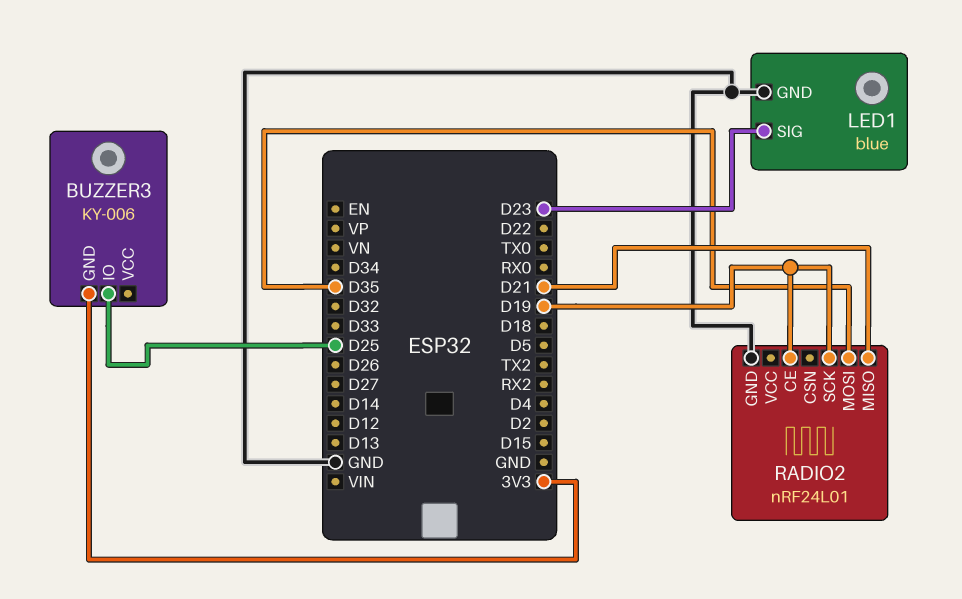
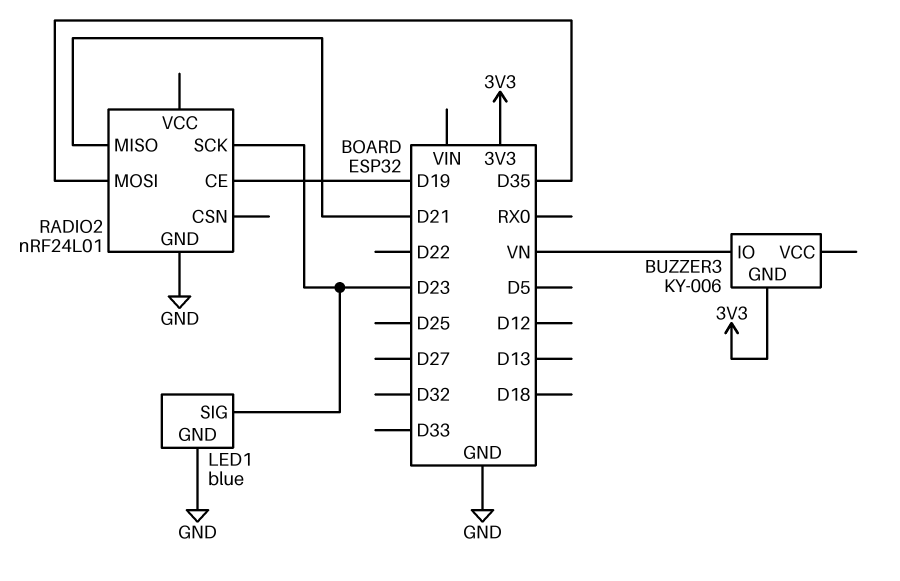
BUZZER3 pin IO: D25 -> VN
RADIO2 pin SCK: D19 -> D23

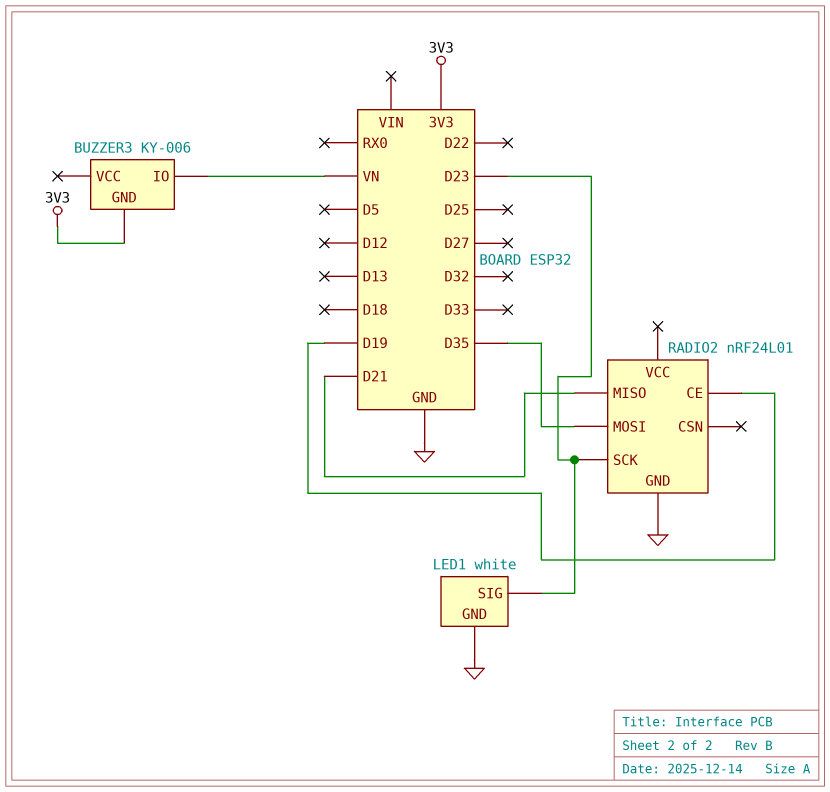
LED1: blue -> white

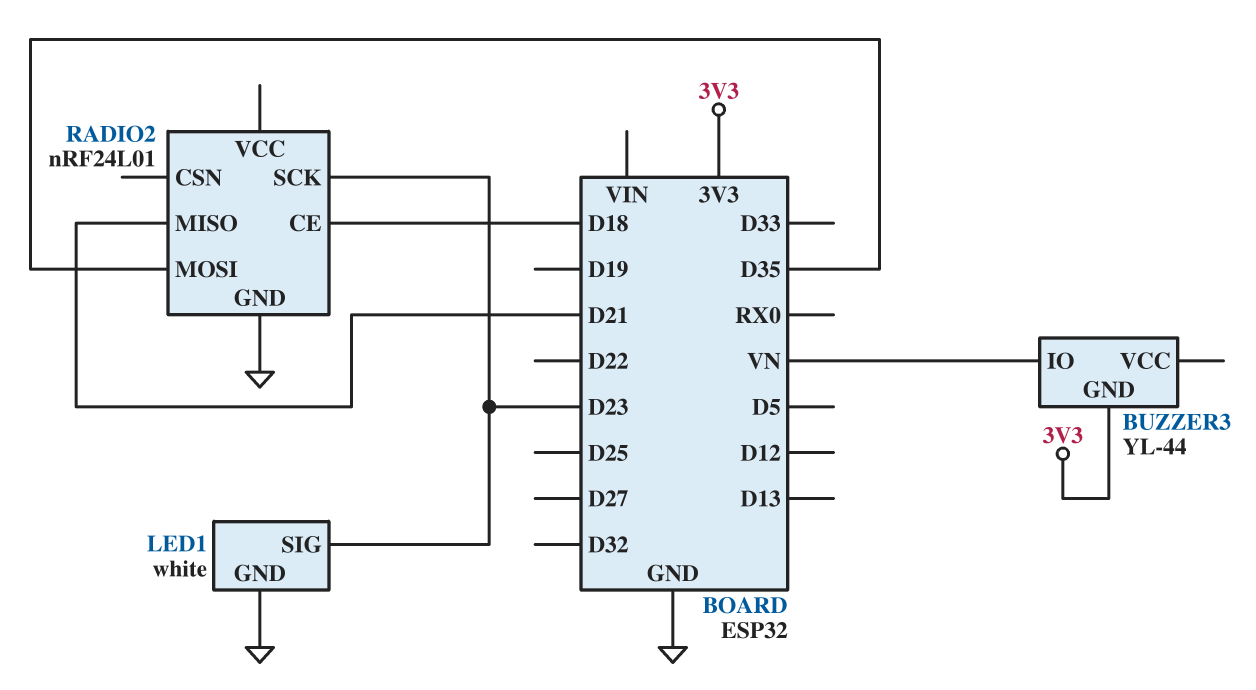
BUZZER3: KY-006 -> YL-44
RADIO2 pin CE: D19 -> D18

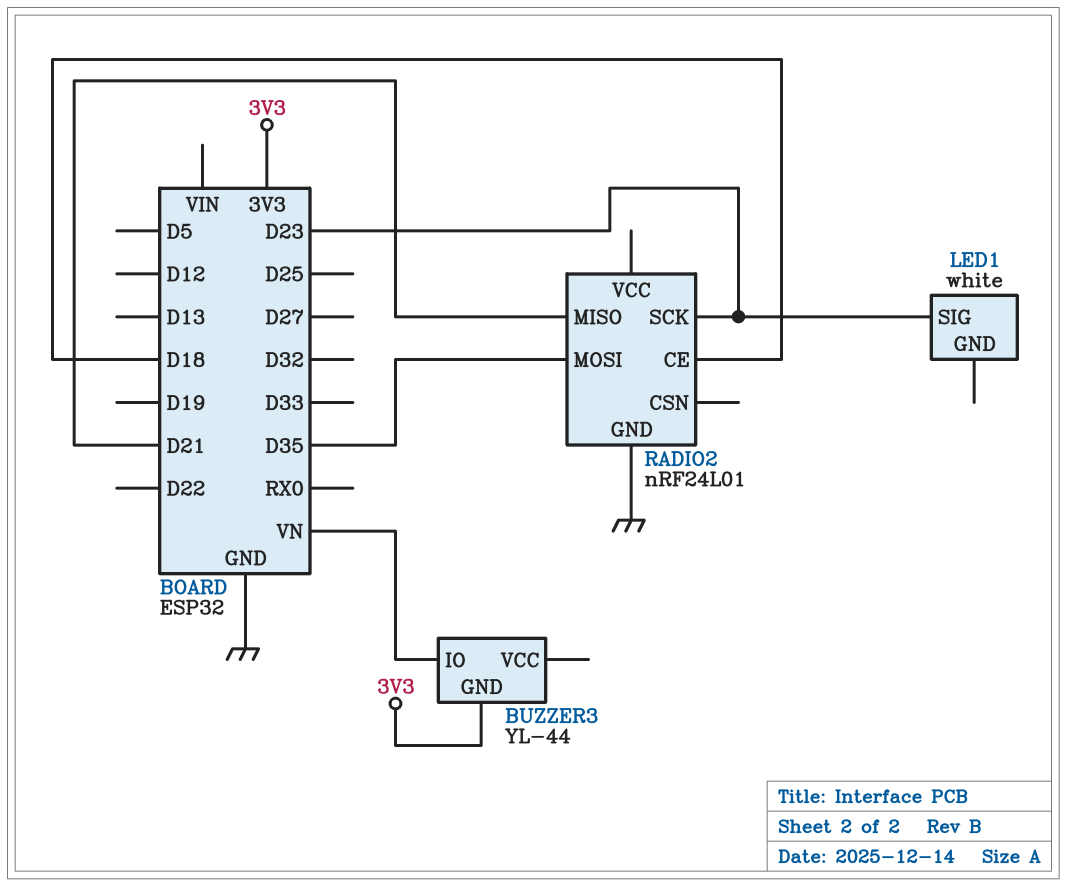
LED1 pin GND: GND -> none

